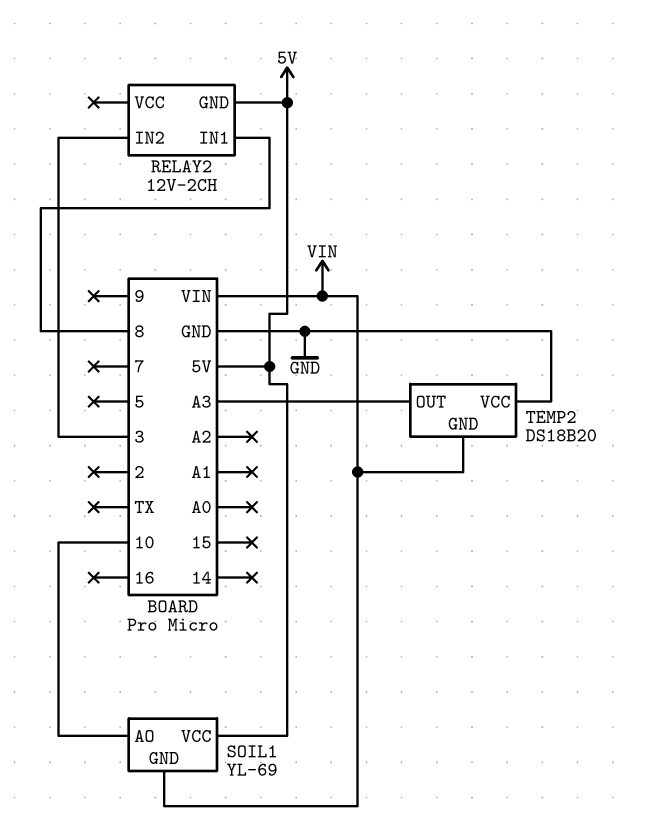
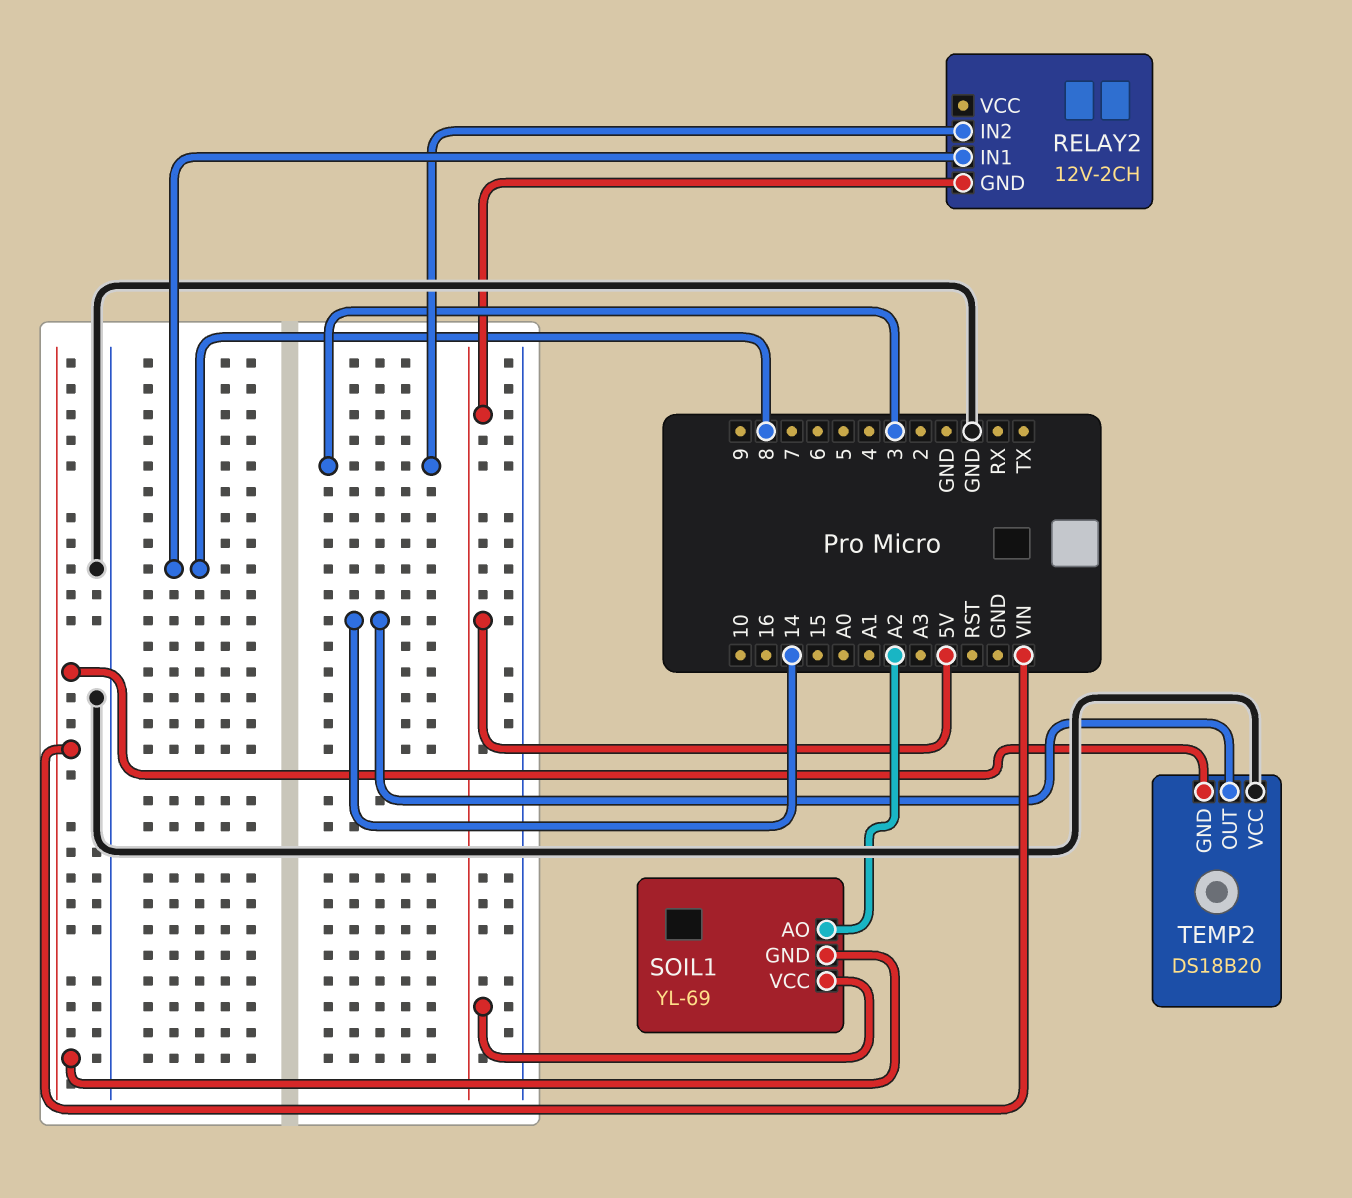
SOIL1 pin AO: 10 -> A2
TEMP2 pin OUT: A3 -> 14

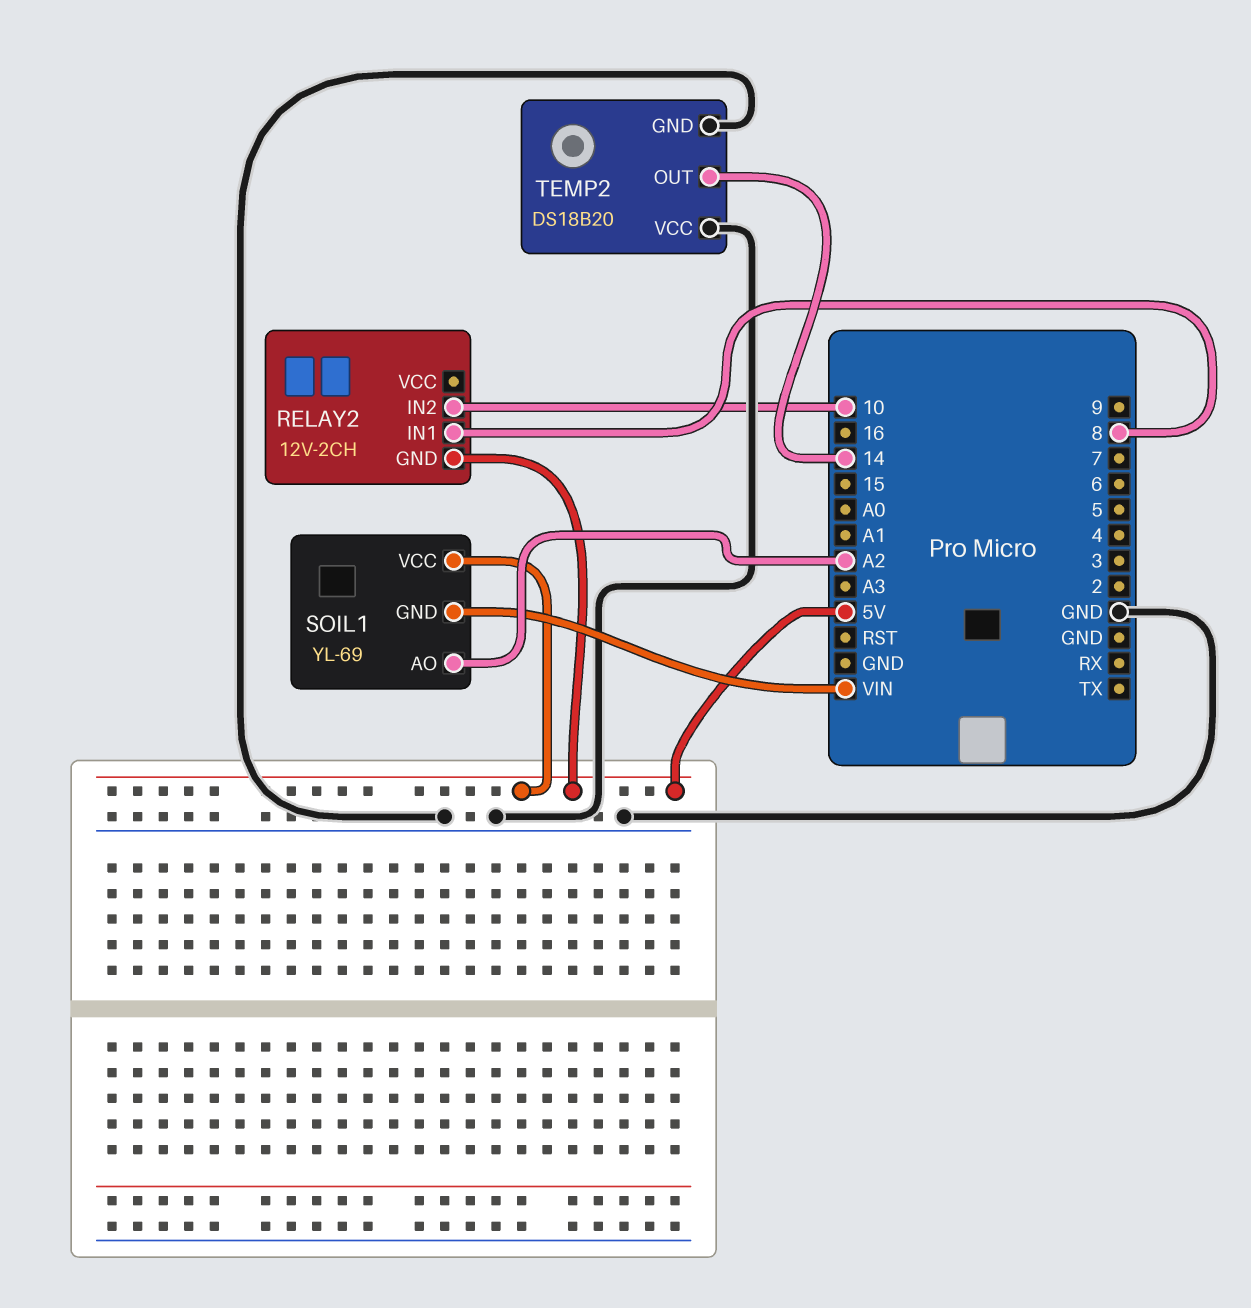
RELAY2 pin IN2: 3 -> 10
TEMP2 pin GND: VIN -> GND

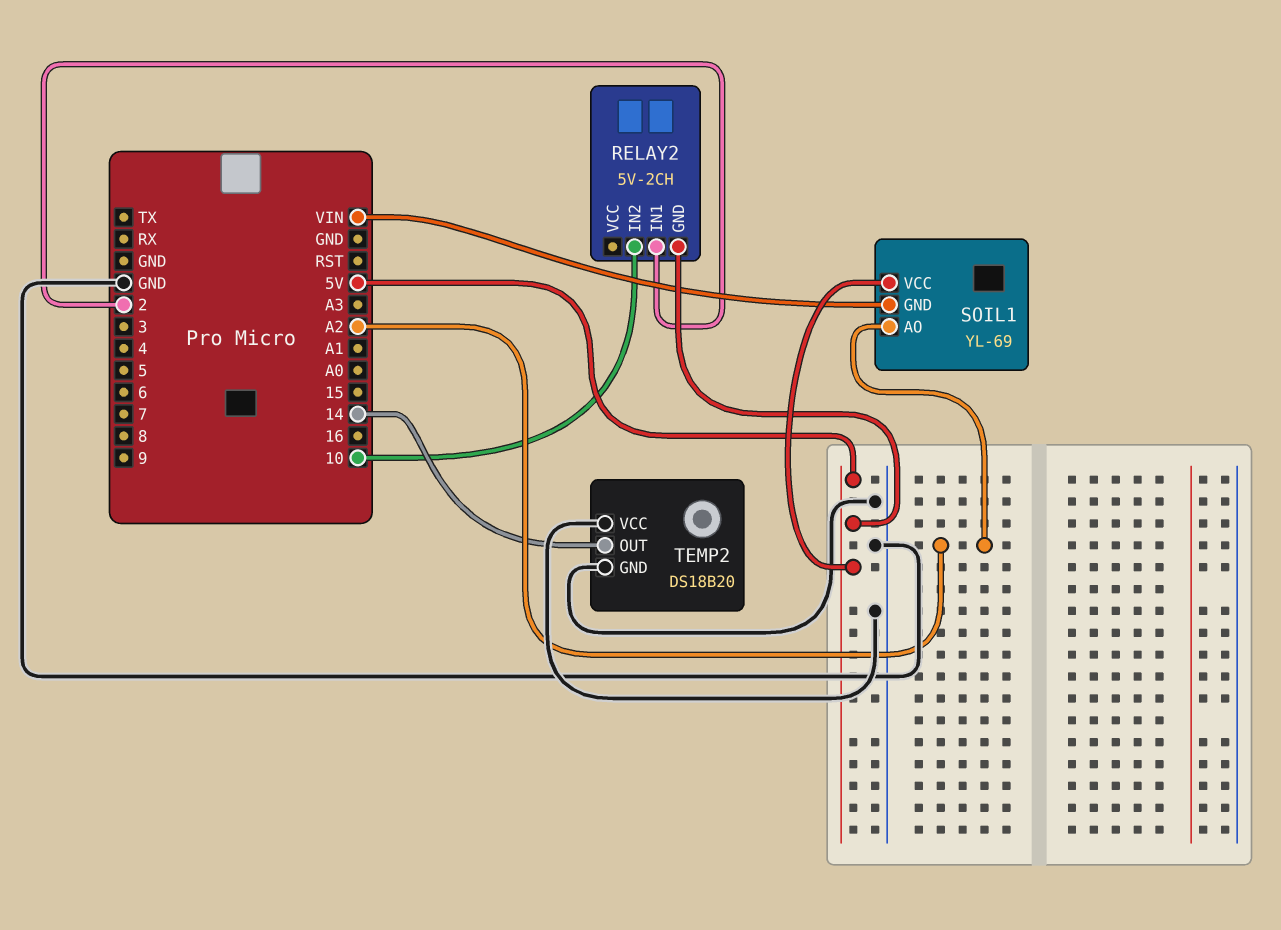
RELAY2: 12V-2CH -> 5V-2CH
RELAY2 pin IN1: 8 -> 2

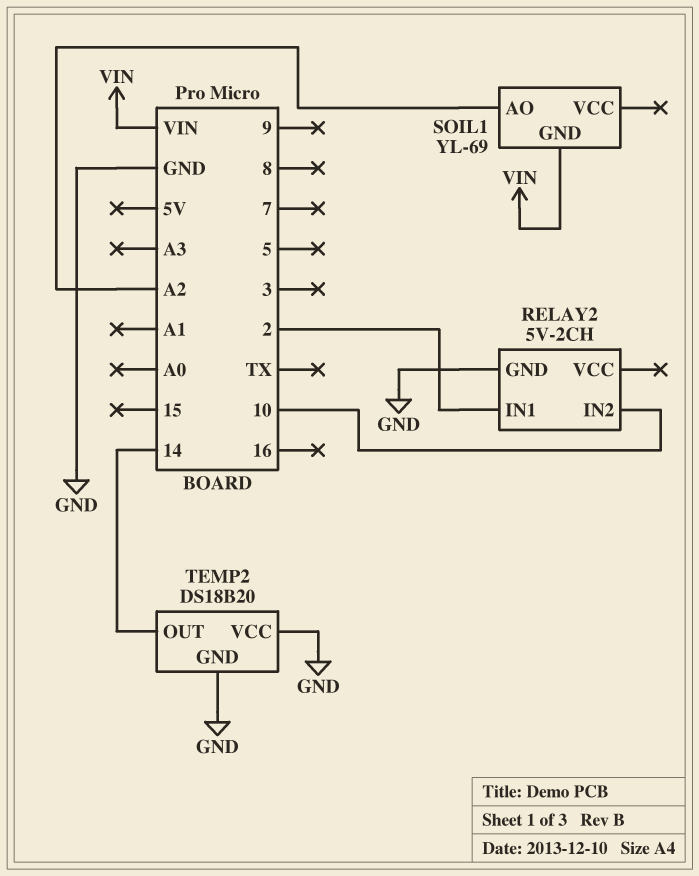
RELAY2 pin GND: 5V -> GND
SOIL1 pin VCC: 5V -> none

